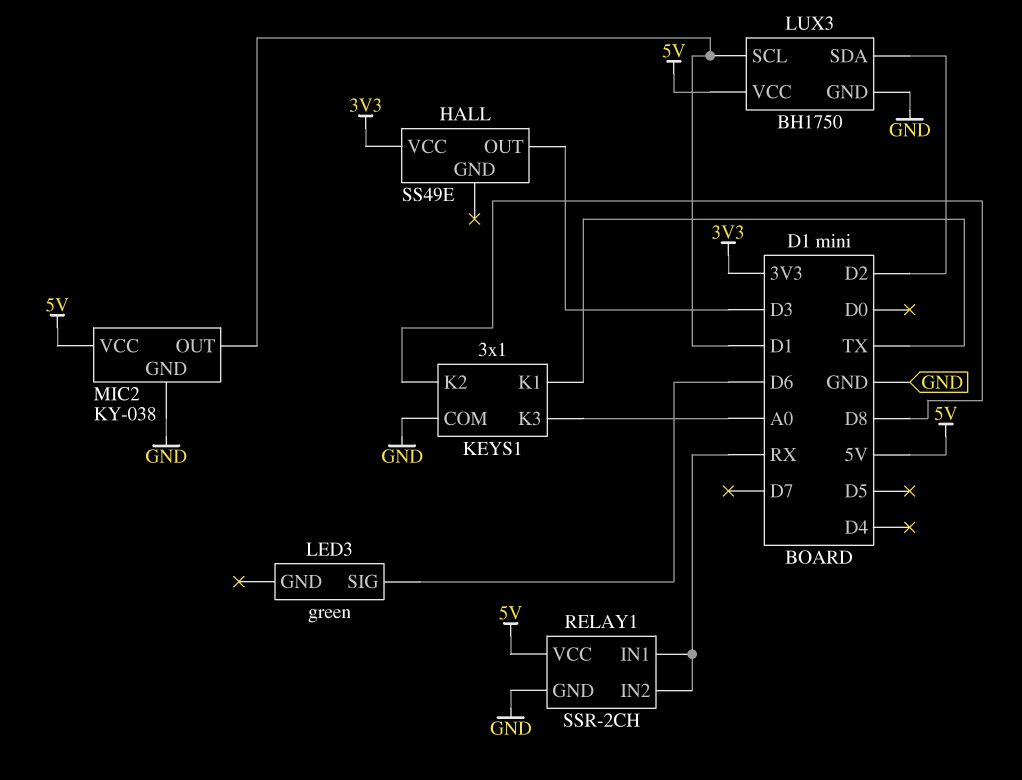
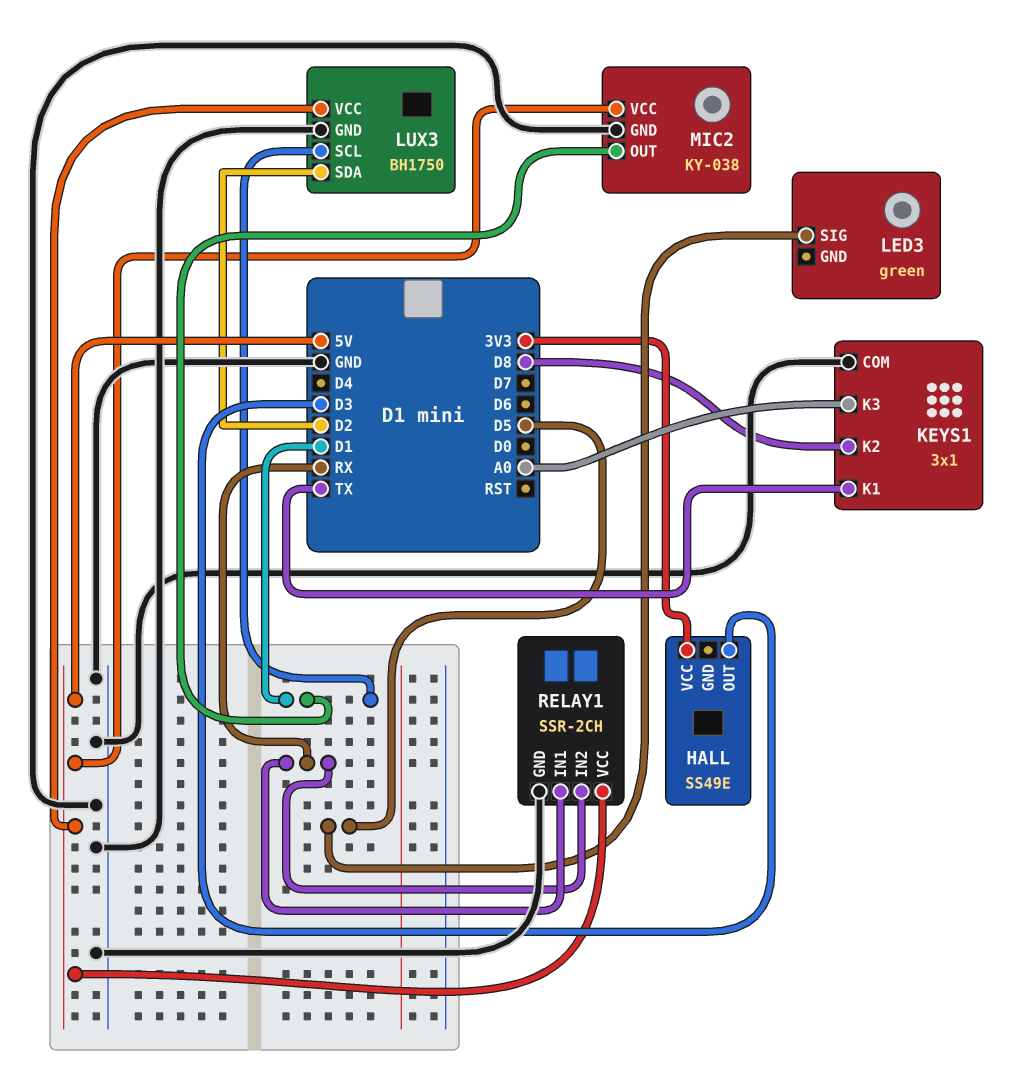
LED3 pin SIG: D6 -> D5

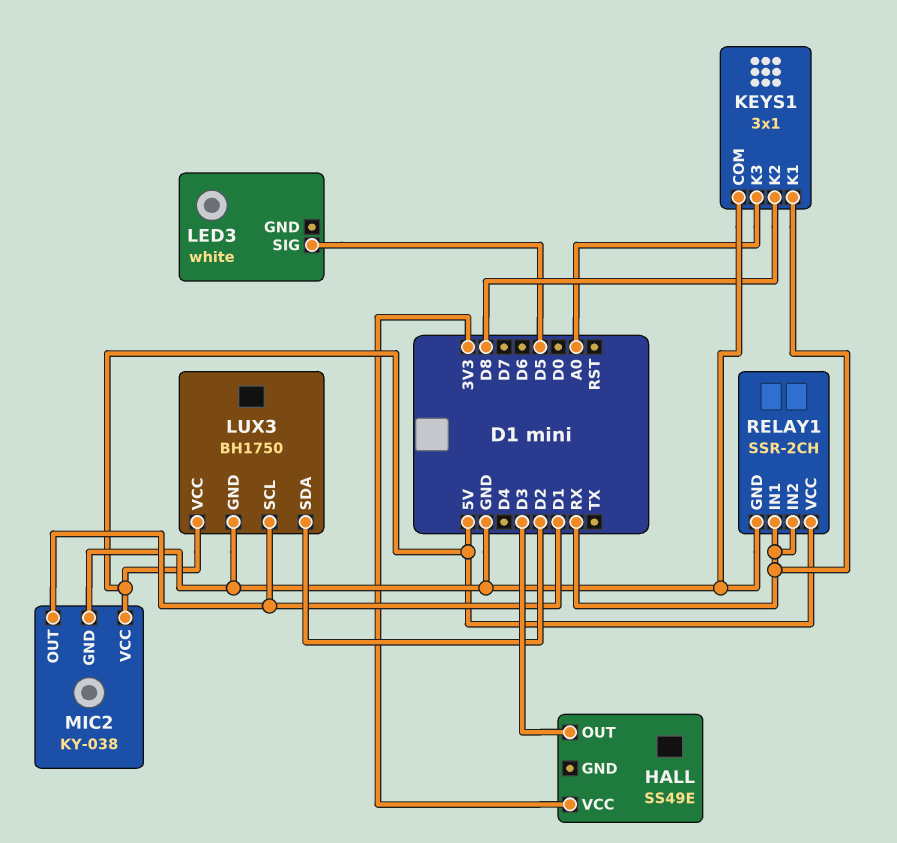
KEYS1 pin K1: TX -> RX
LED3: green -> white

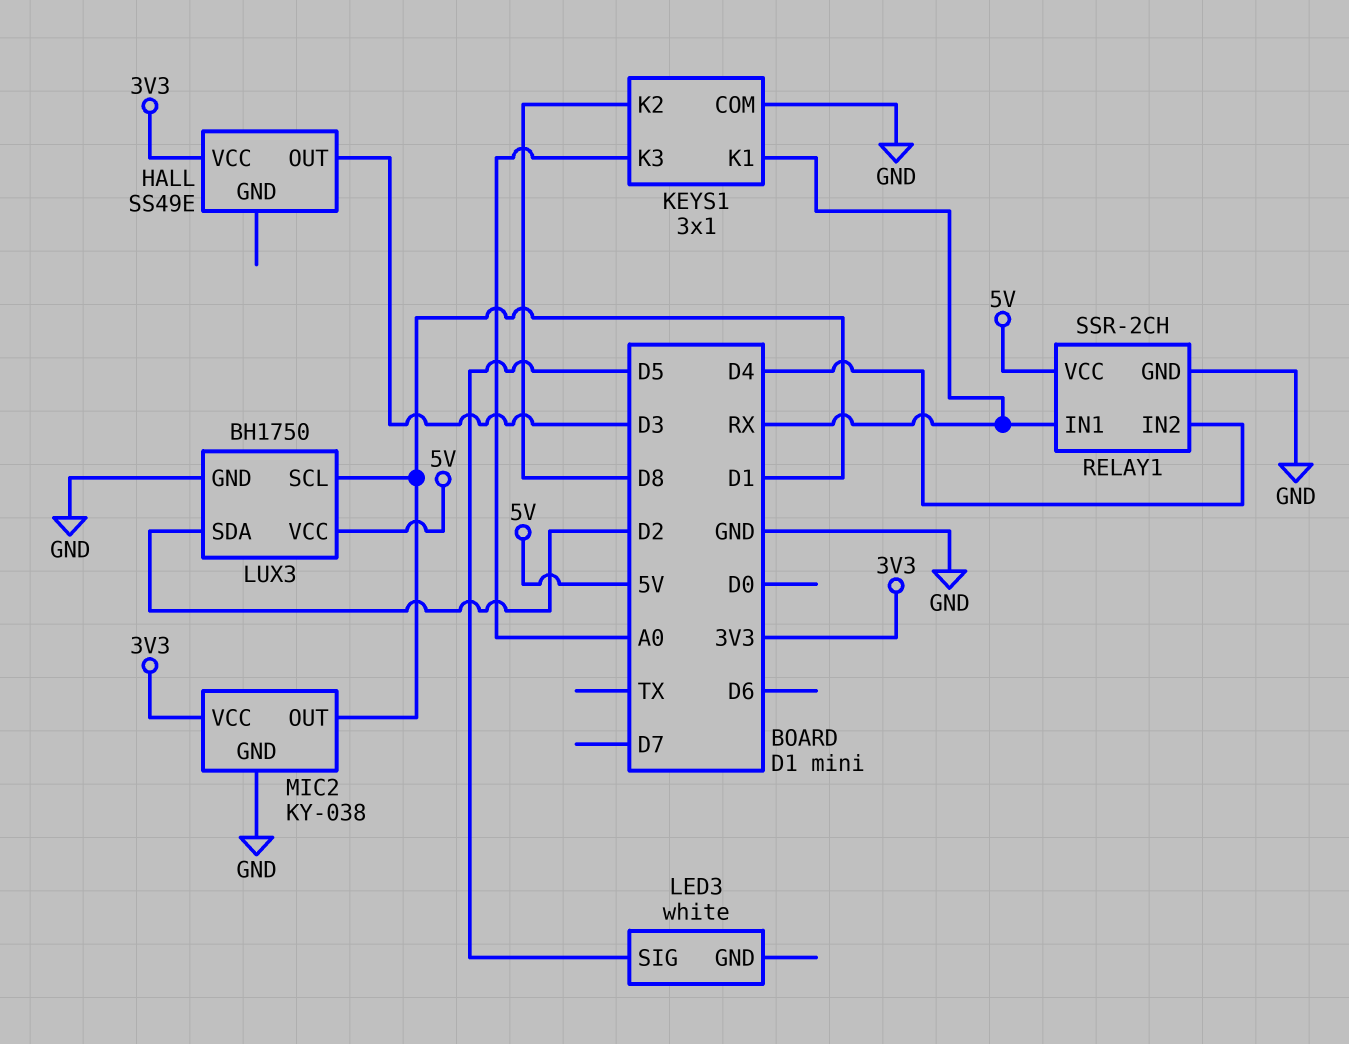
MIC2 pin VCC: 5V -> 3V3
RELAY1 pin IN2: RX -> D4

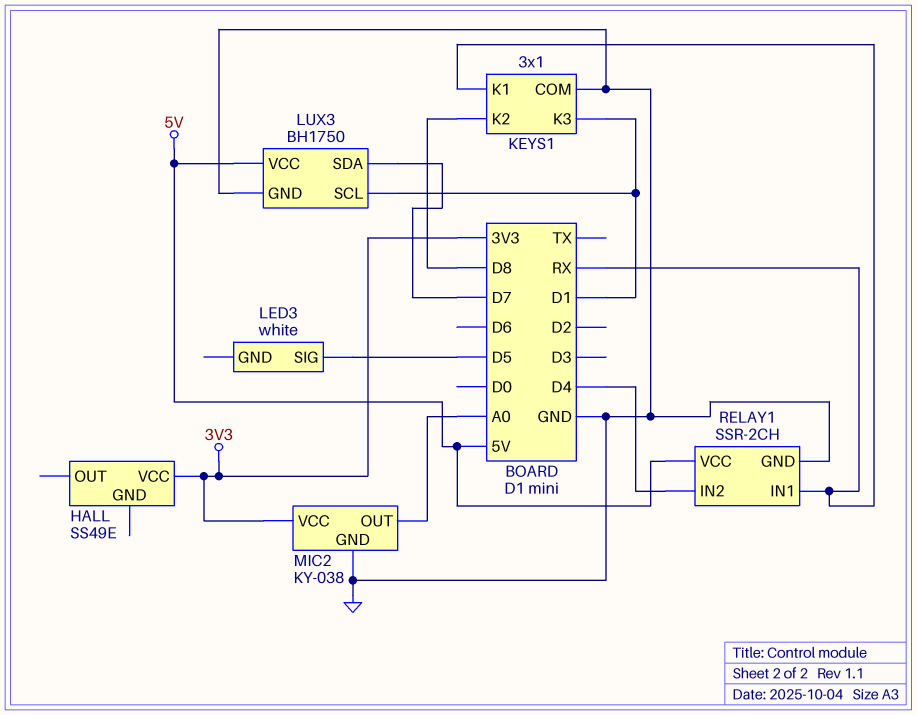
HALL pin OUT: D3 -> none
KEYS1 pin K3: A0 -> D1
LUX3 pin SDA: D2 -> D7
MIC2 pin OUT: D1 -> A0

